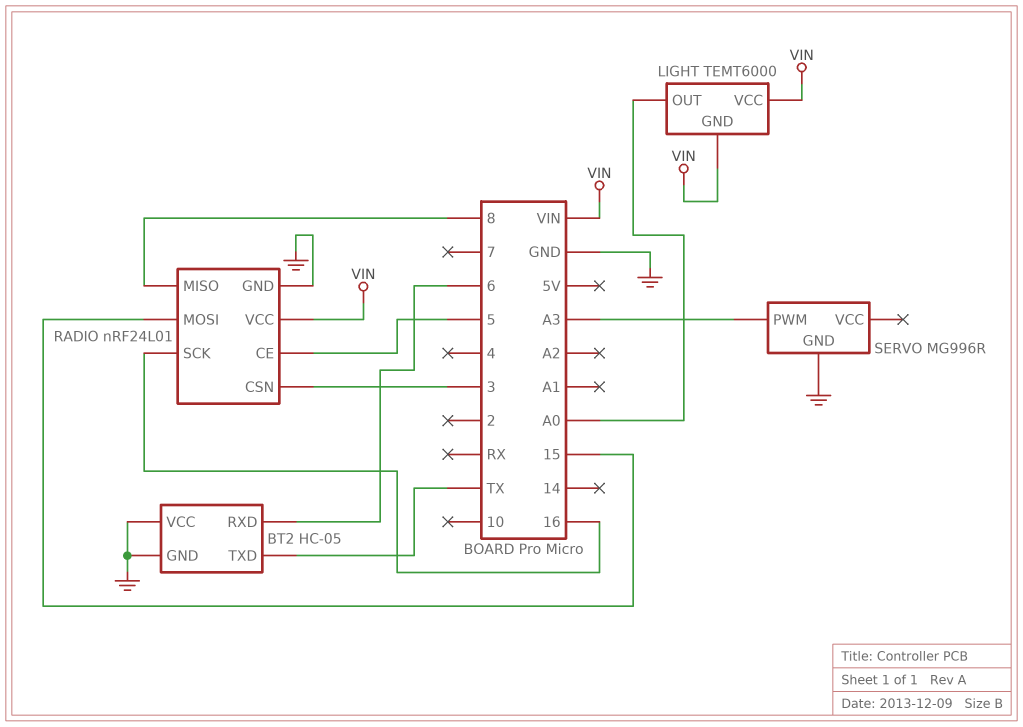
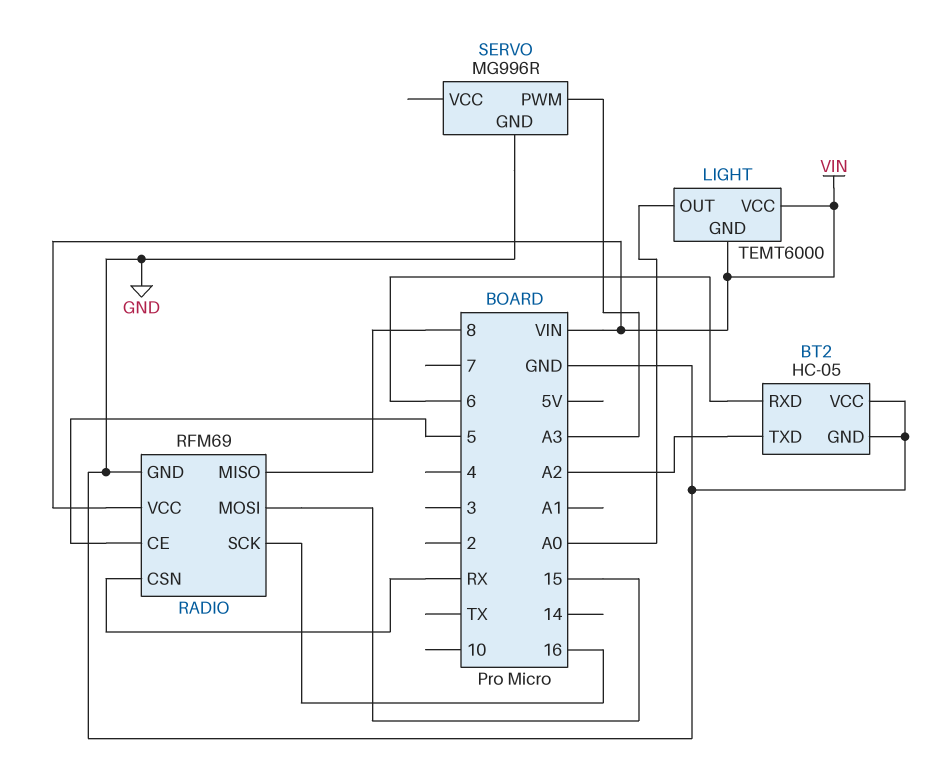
BT2 pin TXD: TX -> A2
RADIO: nRF24L01 -> RFM69
RADIO pin CSN: 3 -> RX

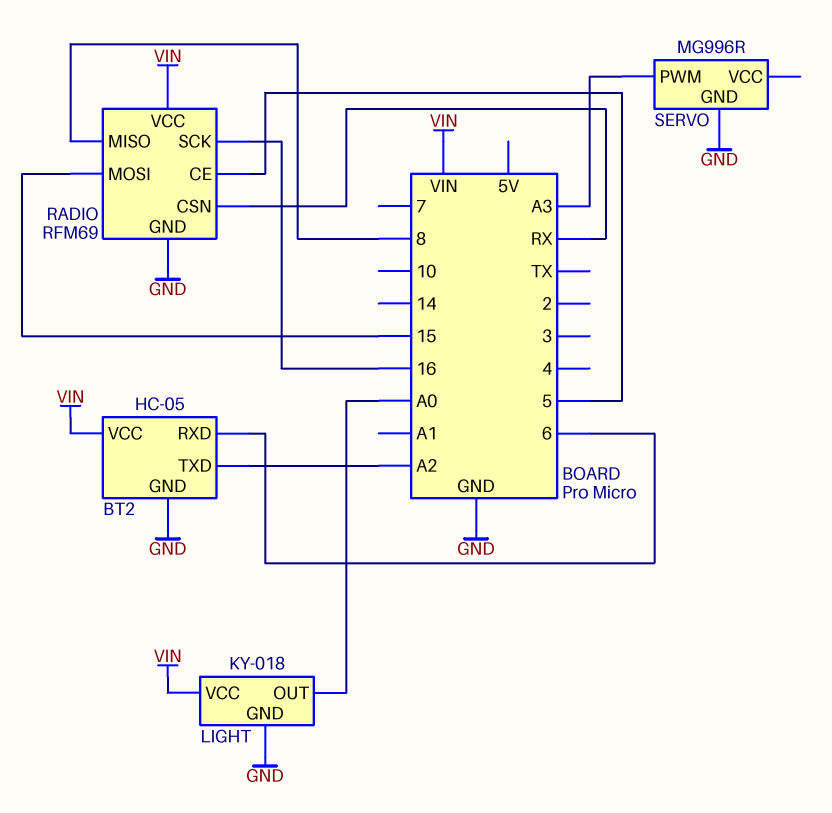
BT2 pin VCC: GND -> VIN
LIGHT: TEMT6000 -> KY-018
LIGHT pin GND: VIN -> GND

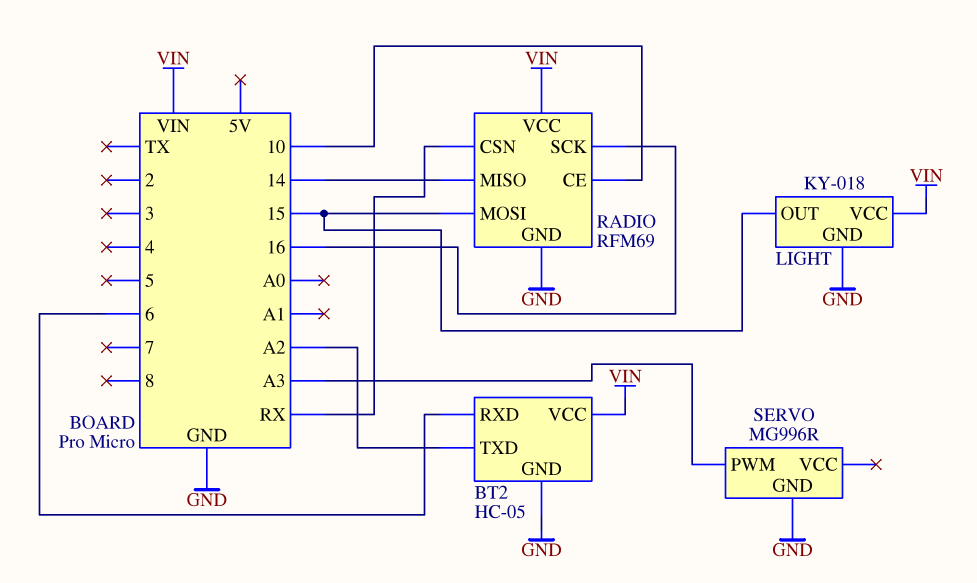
LIGHT pin OUT: A0 -> 15
RADIO pin CE: 5 -> 10
RADIO pin MISO: 8 -> 14

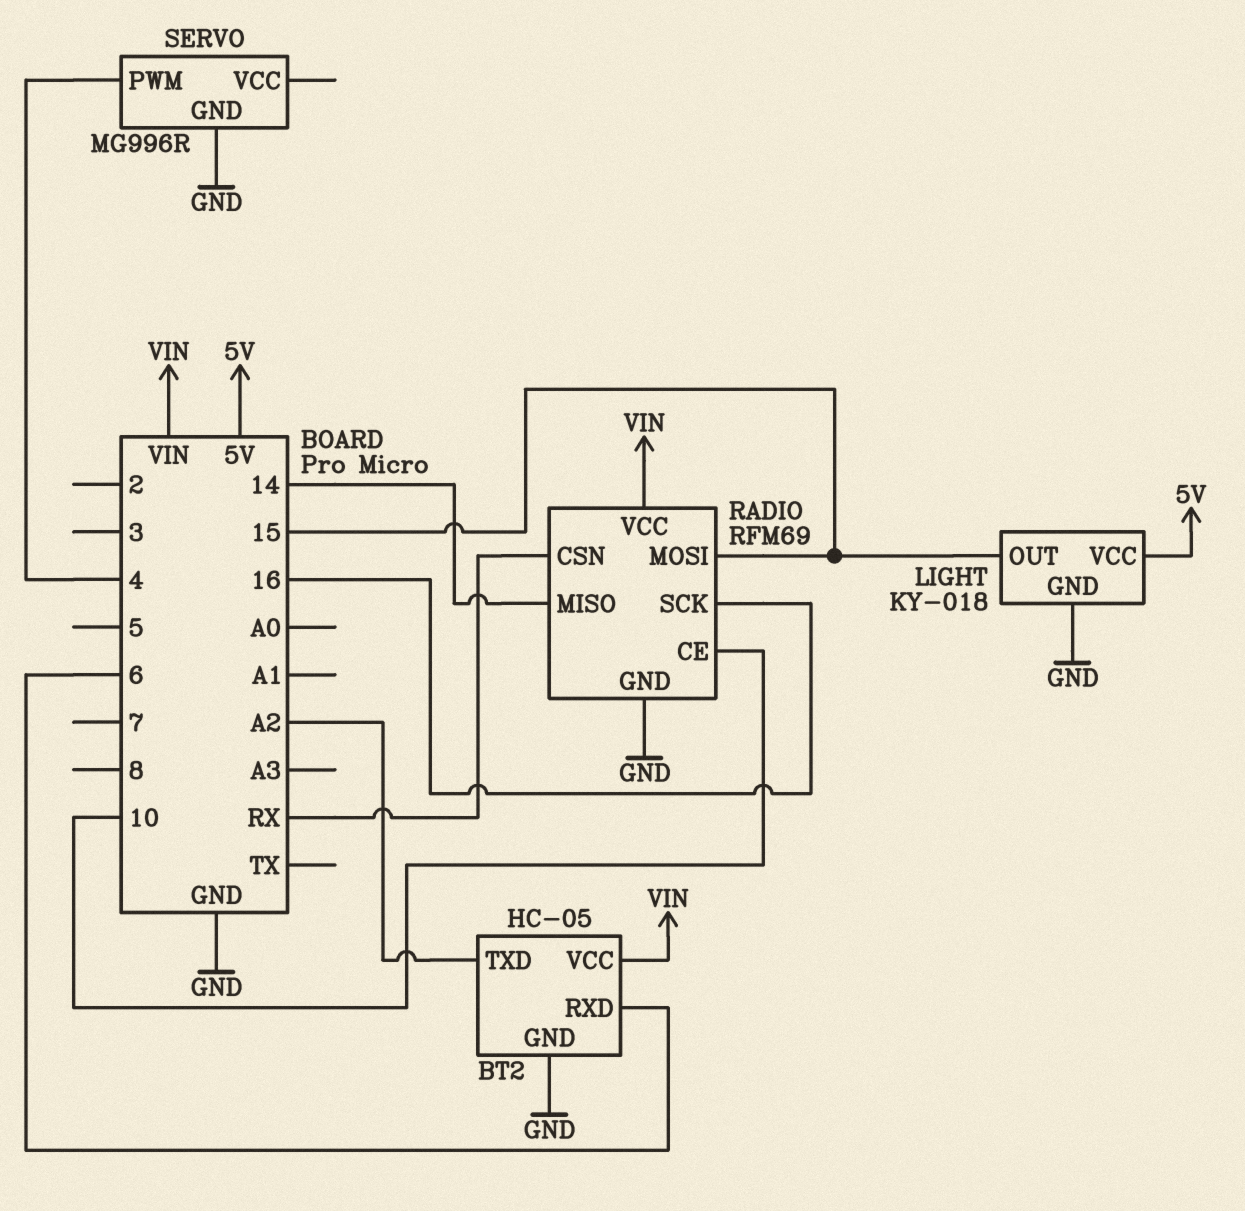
LIGHT pin VCC: VIN -> 5V
SERVO pin PWM: A3 -> 4

